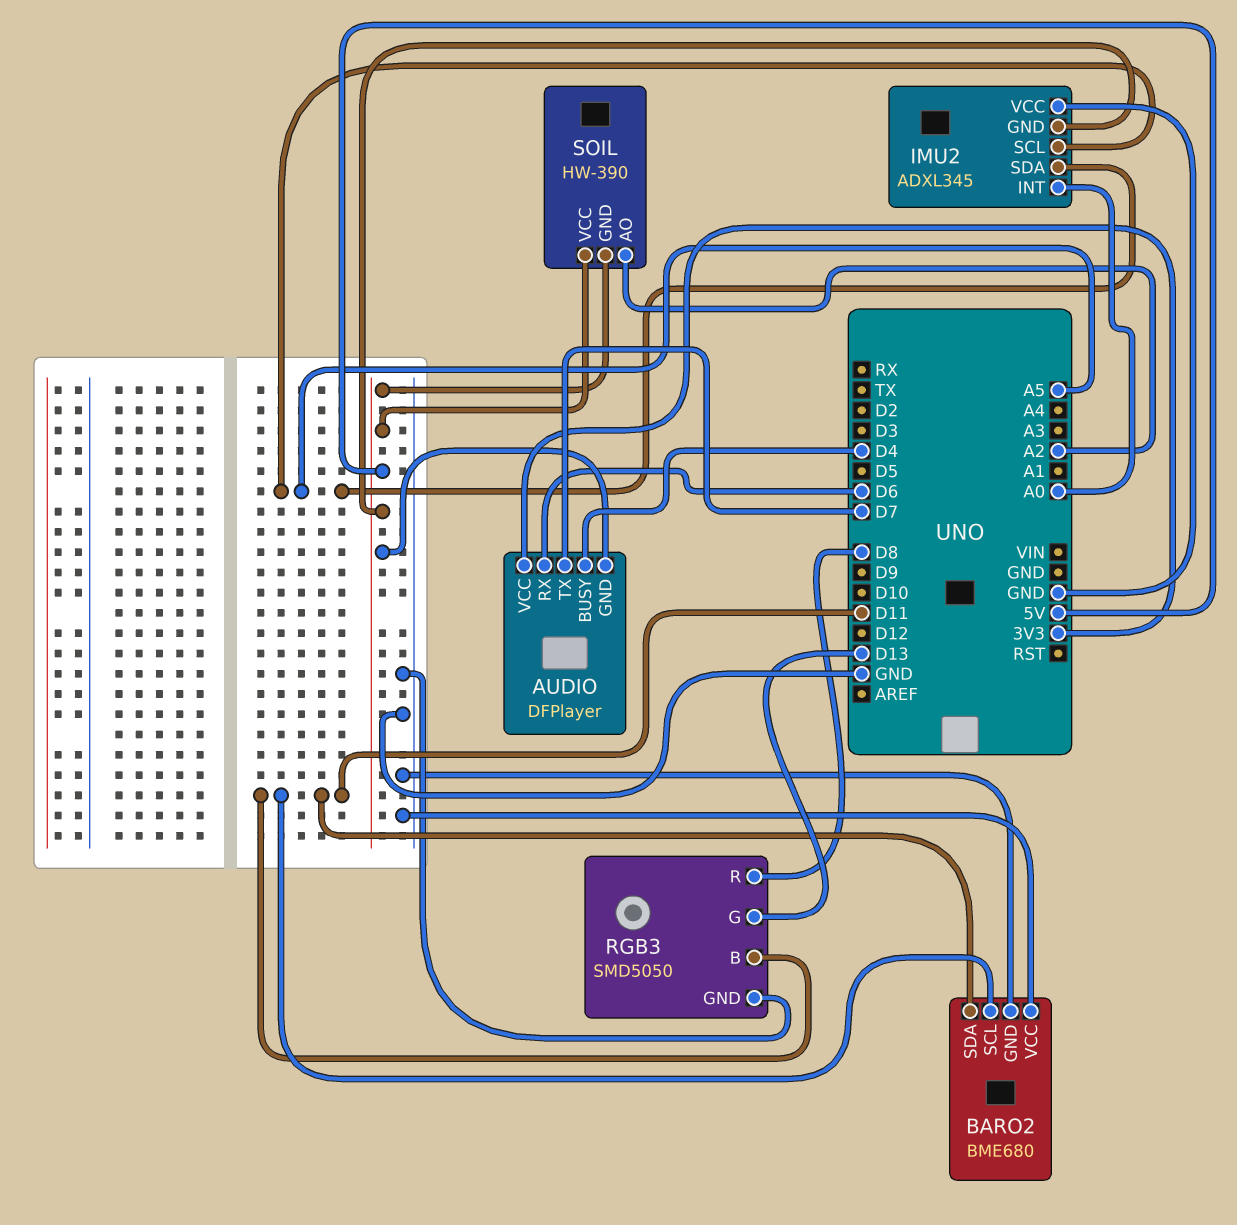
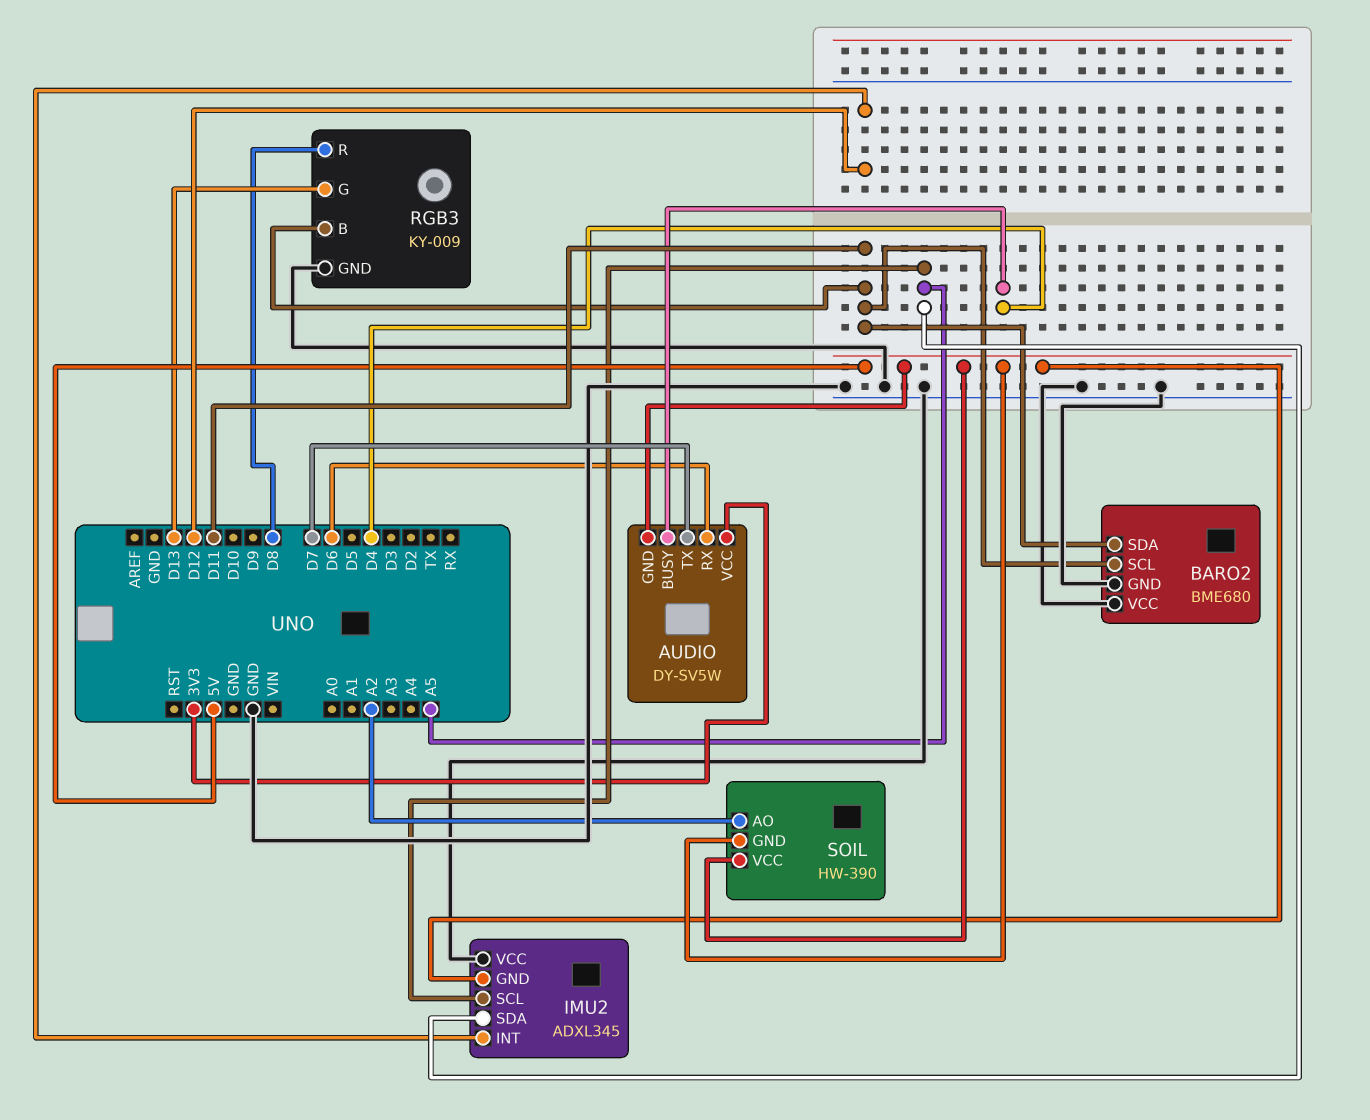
AUDIO: DFPlayer -> DY-SV5W
IMU2 pin INT: A0 -> D12
RGB3: SMD5050 -> KY-009

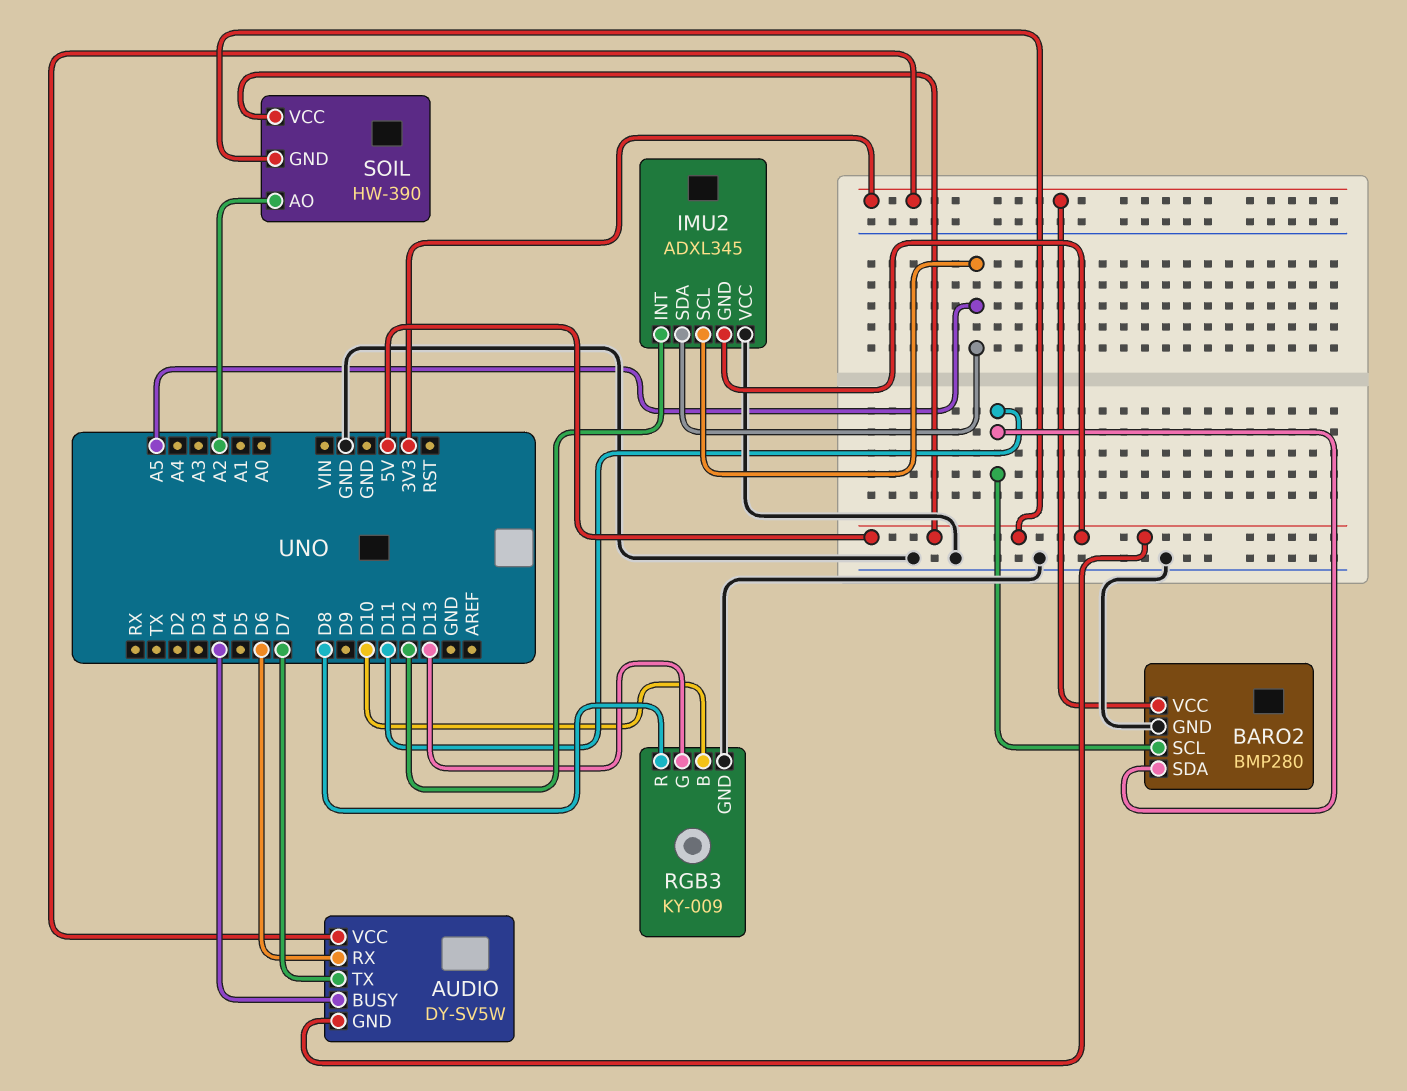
BARO2: BME680 -> BMP280
BARO2 pin VCC: GND -> 3V3
RGB3 pin B: D11 -> D10

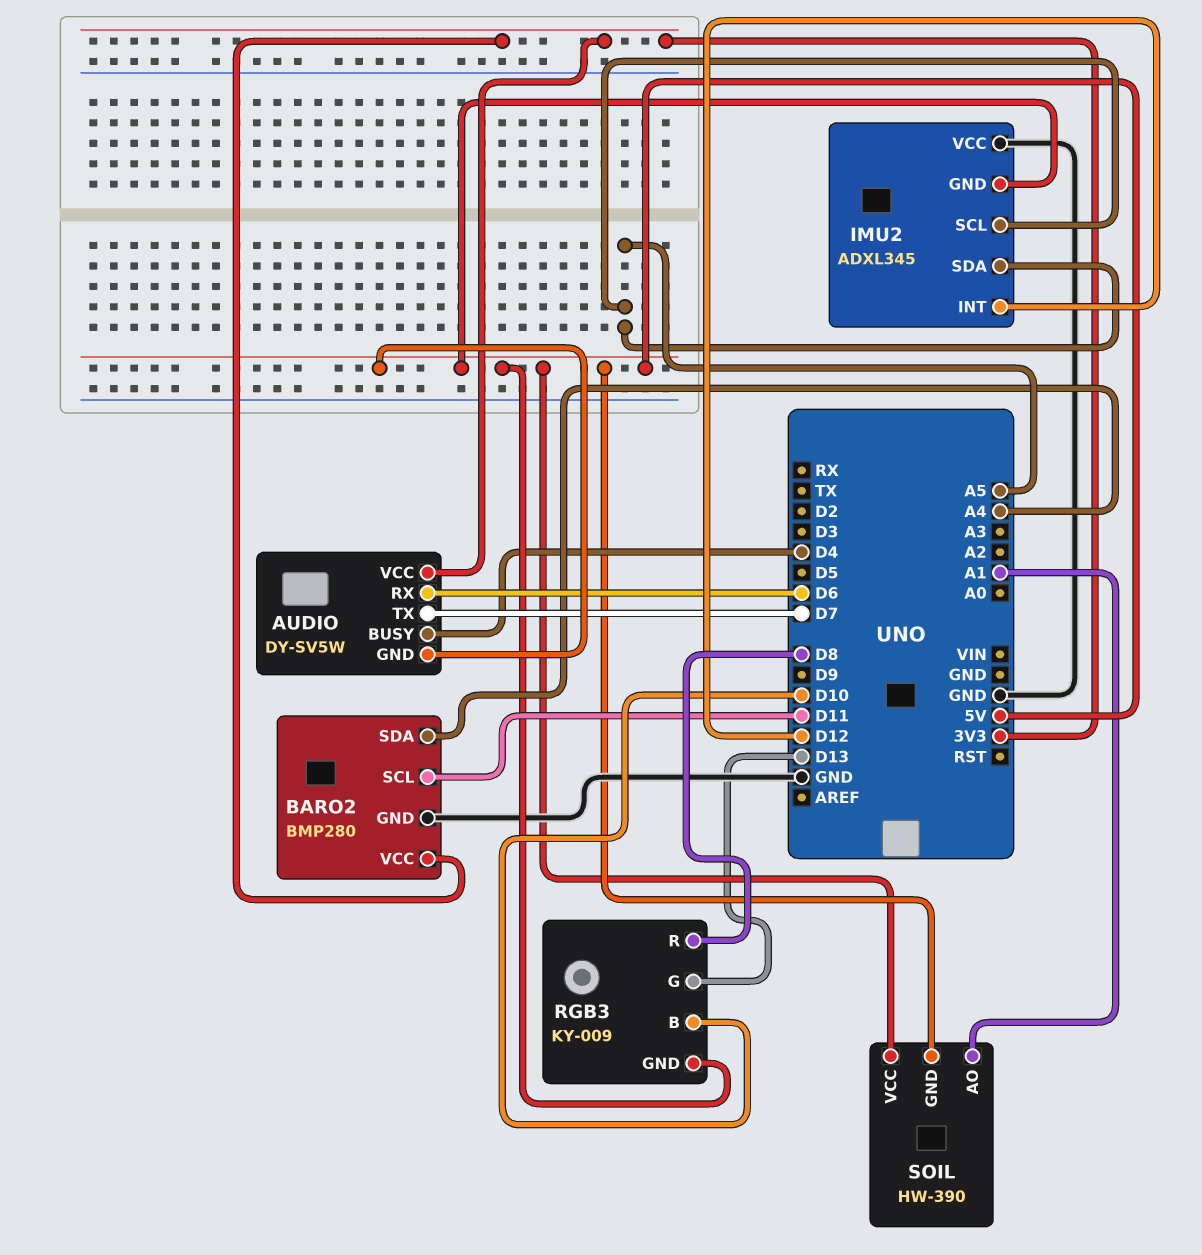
BARO2 pin SDA: D11 -> A4
RGB3 pin GND: GND -> 5V
SOIL pin AO: A2 -> A1

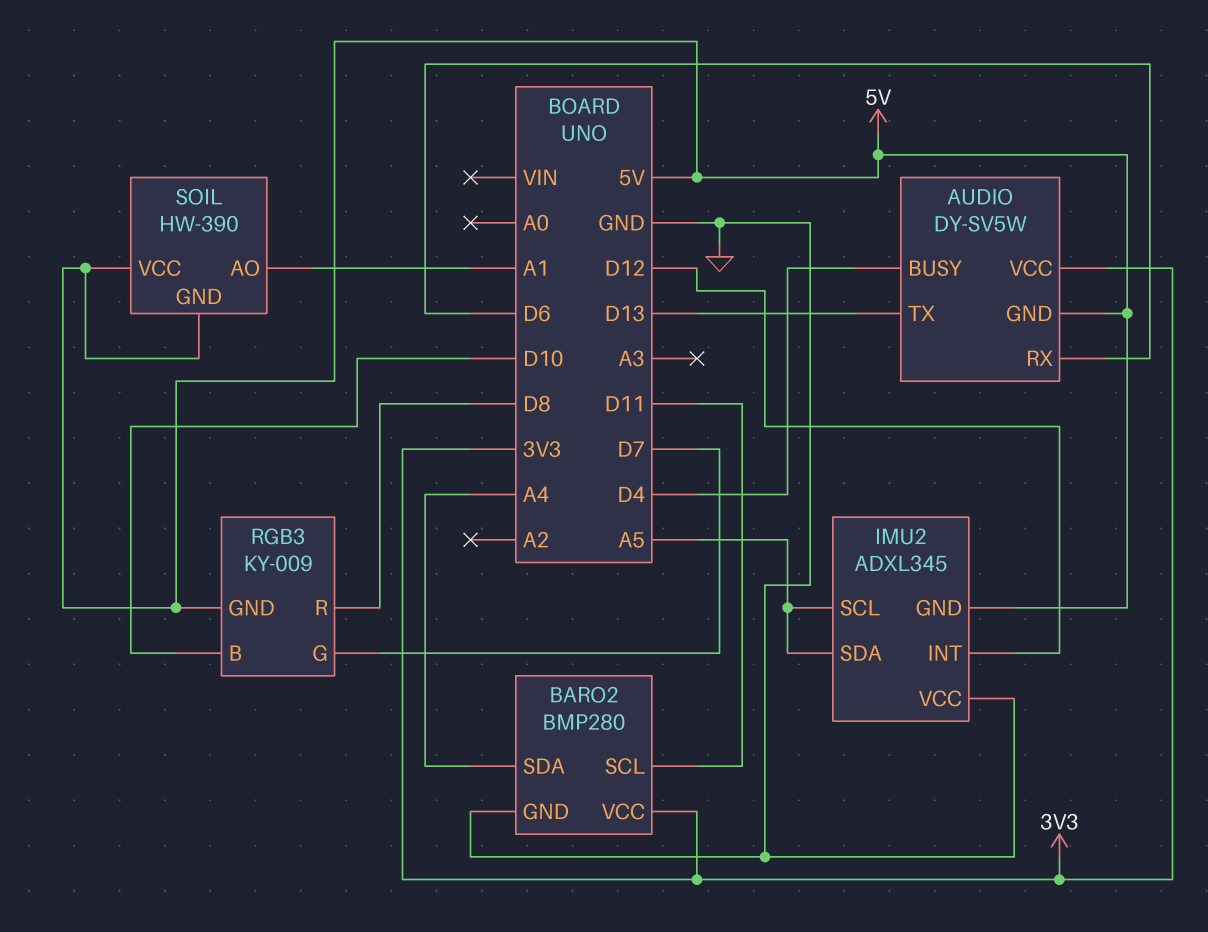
AUDIO pin TX: D7 -> D13
RGB3 pin G: D13 -> D7

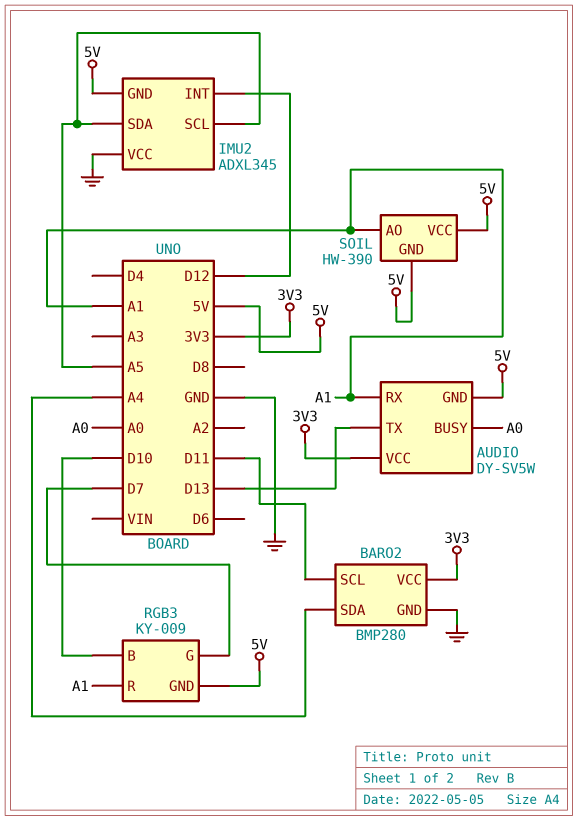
AUDIO pin BUSY: D4 -> A0
AUDIO pin RX: D6 -> A1
RGB3 pin R: D8 -> A1

